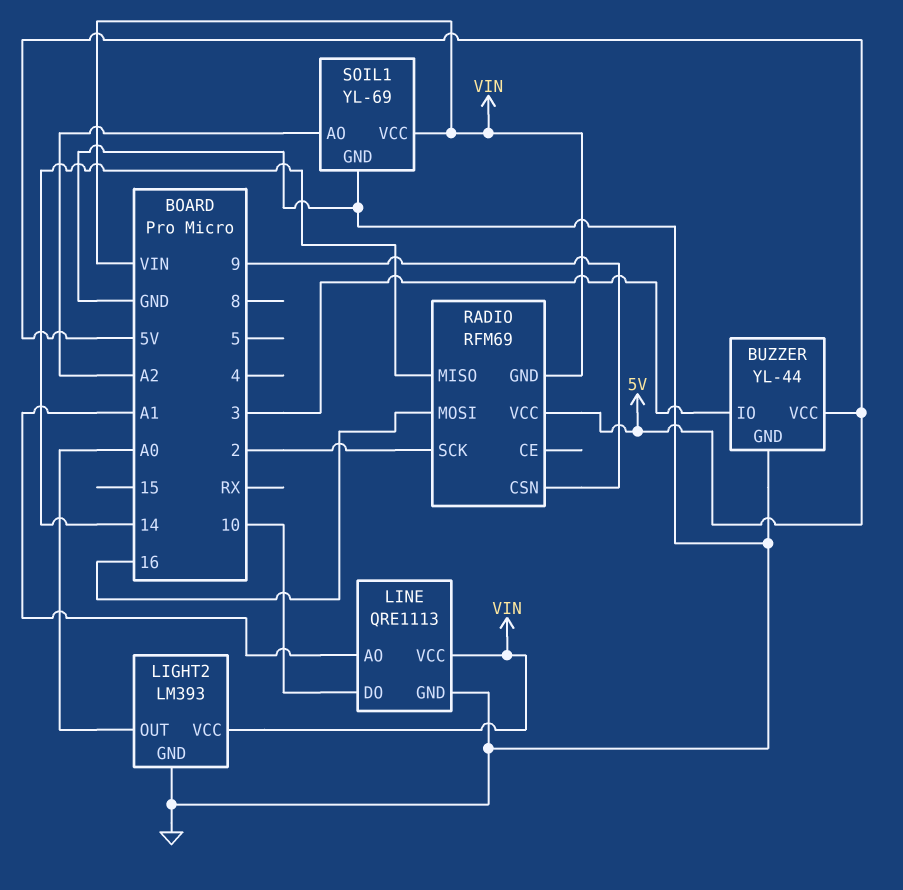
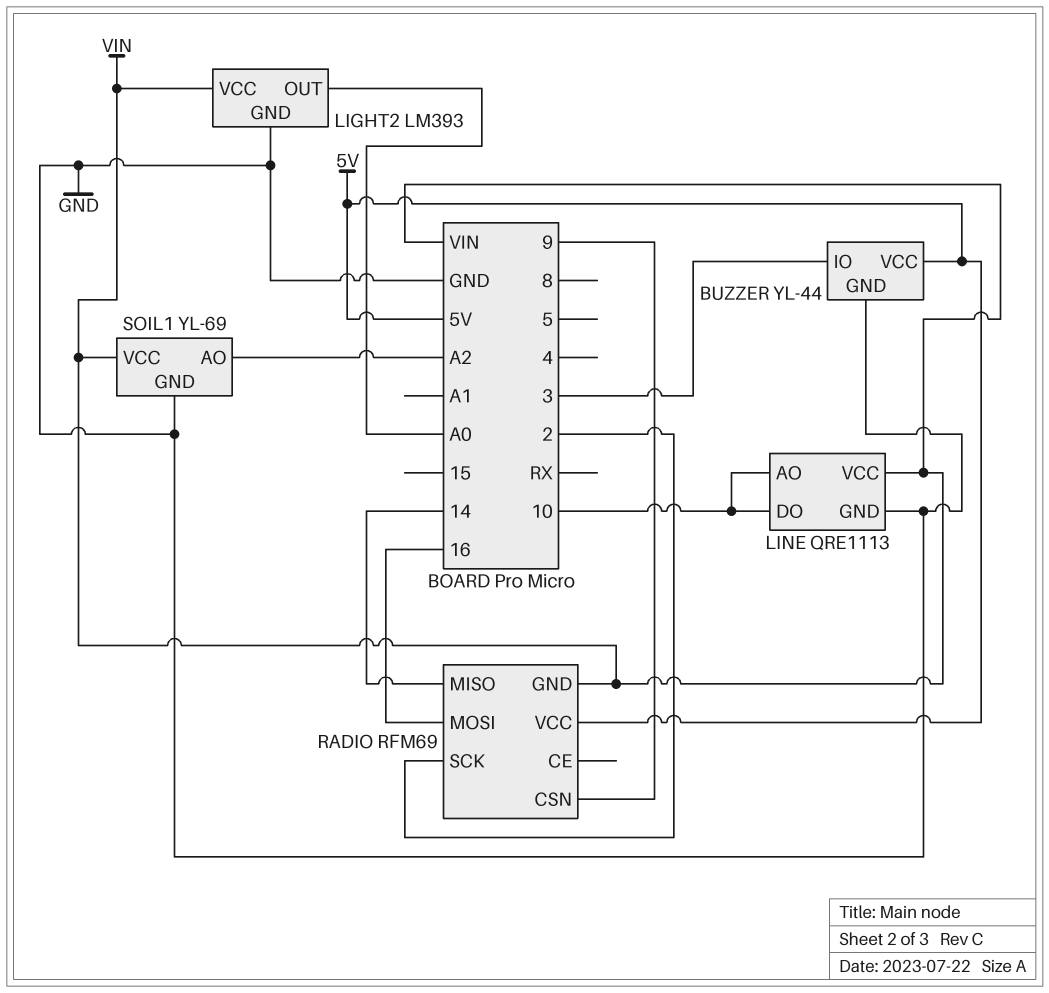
LINE pin AO: A1 -> 10

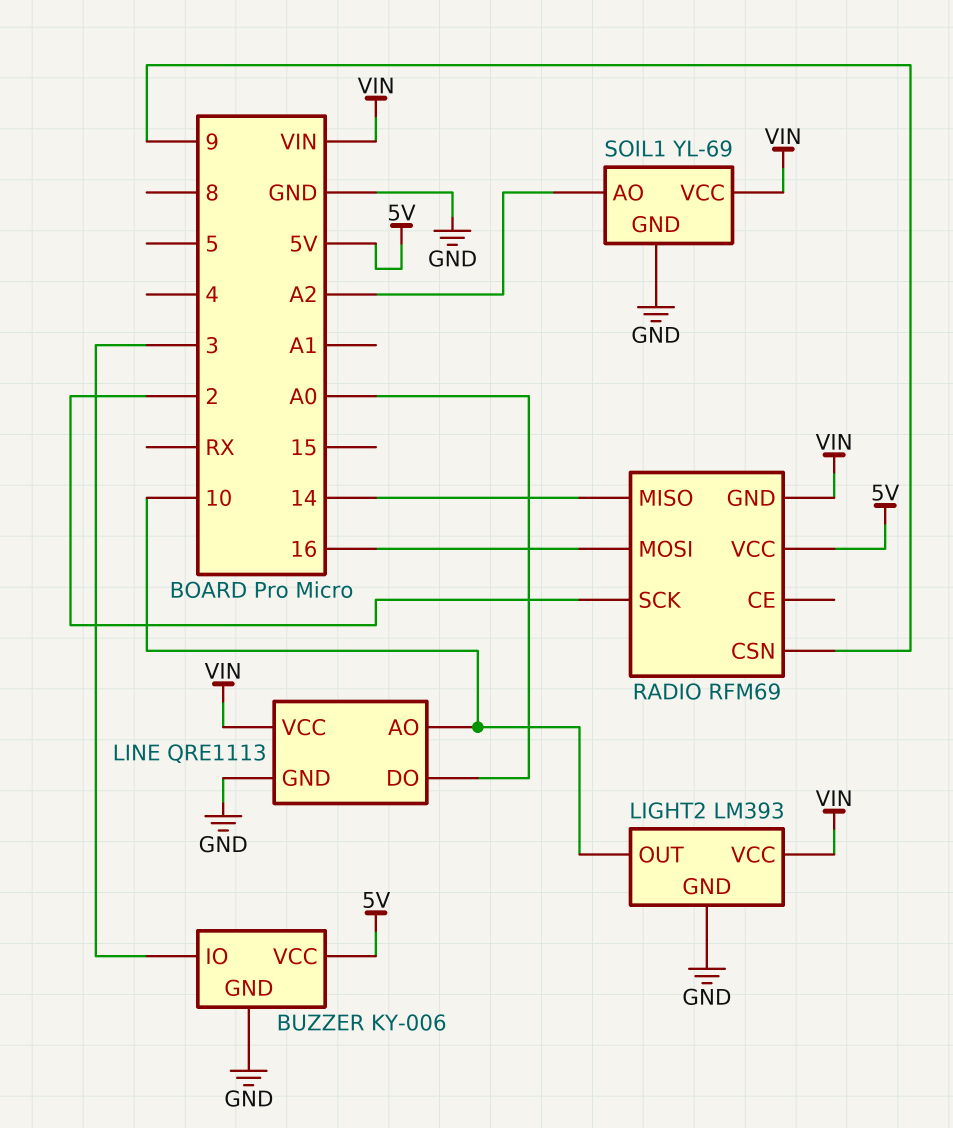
BUZZER: YL-44 -> KY-006
LIGHT2 pin OUT: A0 -> 10
LINE pin DO: 10 -> A0

